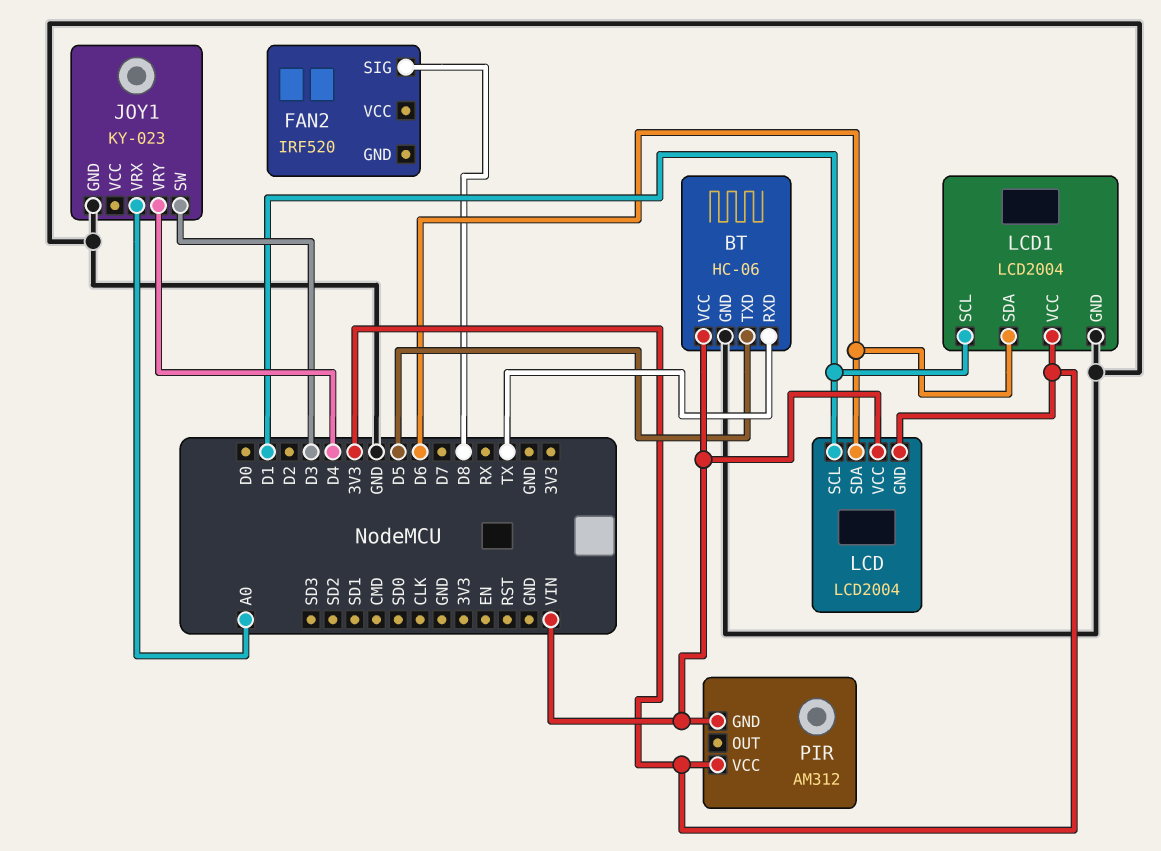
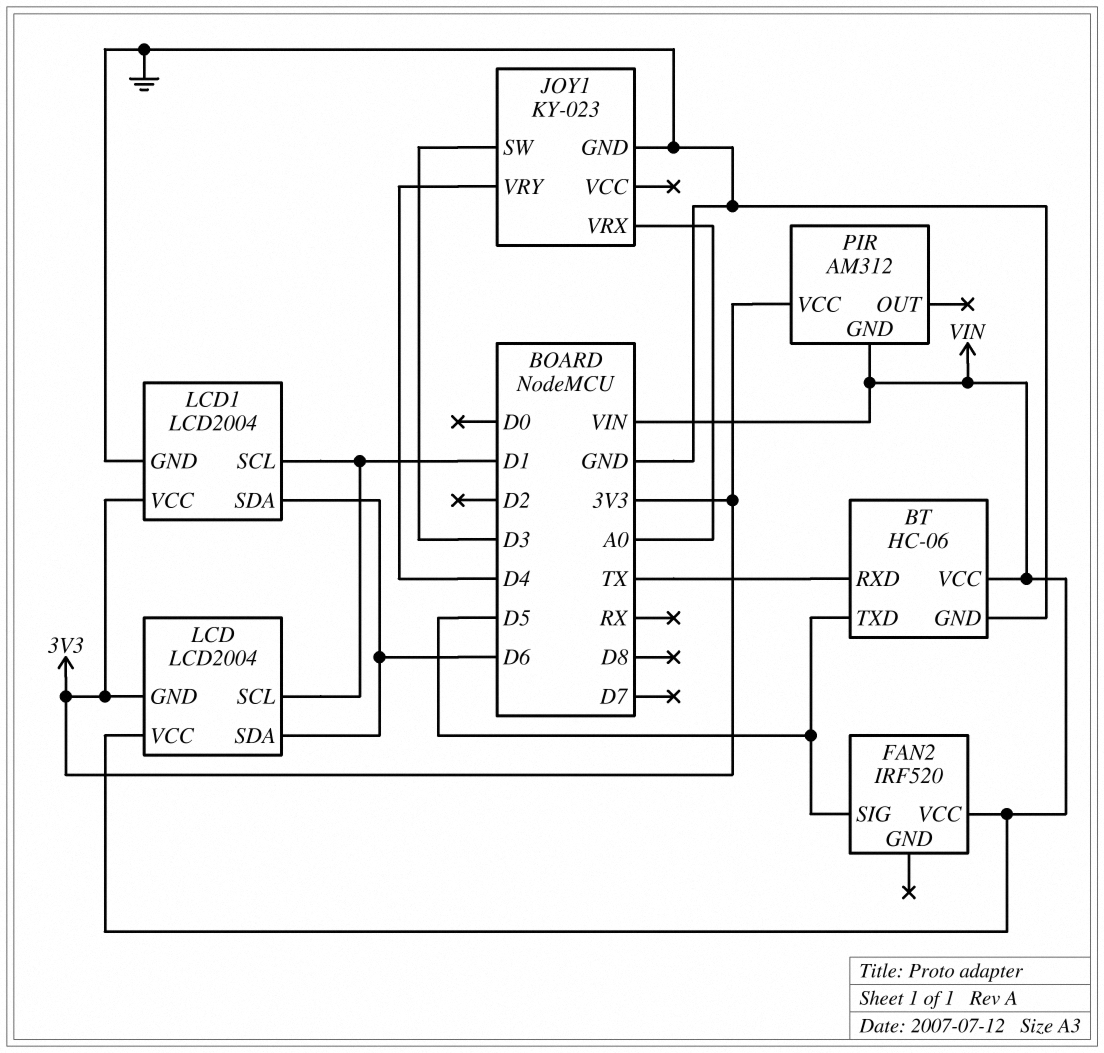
FAN2 pin SIG: D8 -> D5
FAN2 pin VCC: none -> VIN

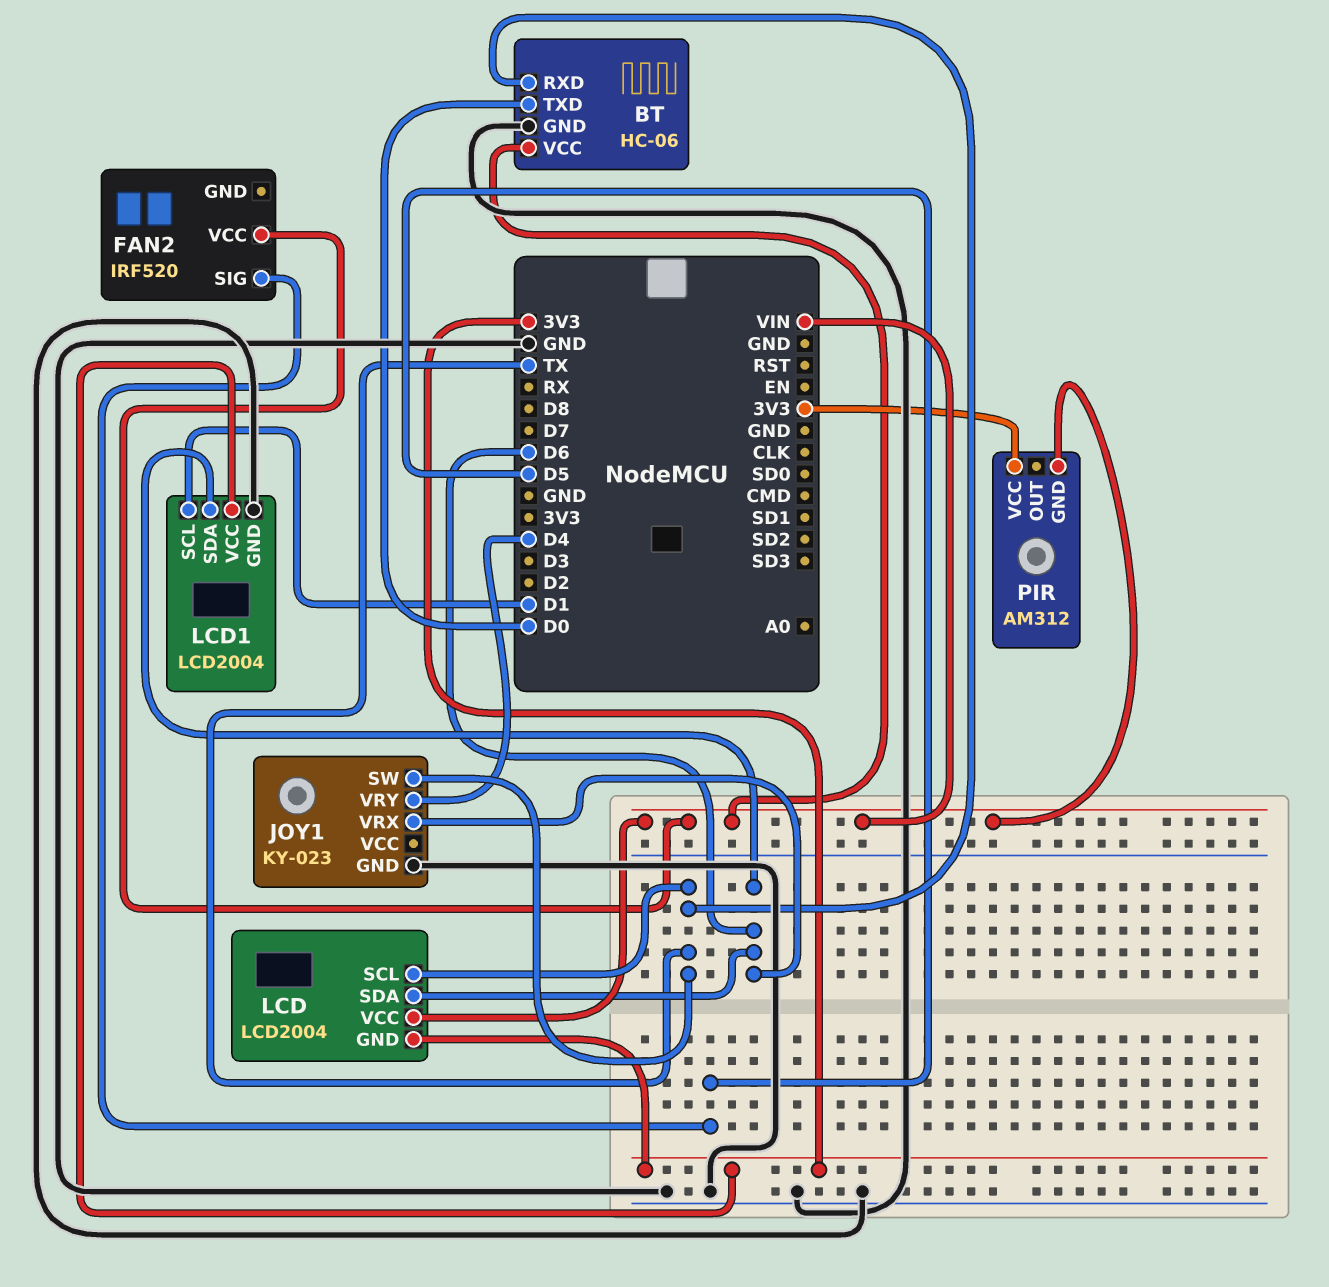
BT pin TXD: D5 -> D0
JOY1 pin SW: D3 -> TX
JOY1 pin VRX: A0 -> D6
LCD pin SCL: D1 -> TX

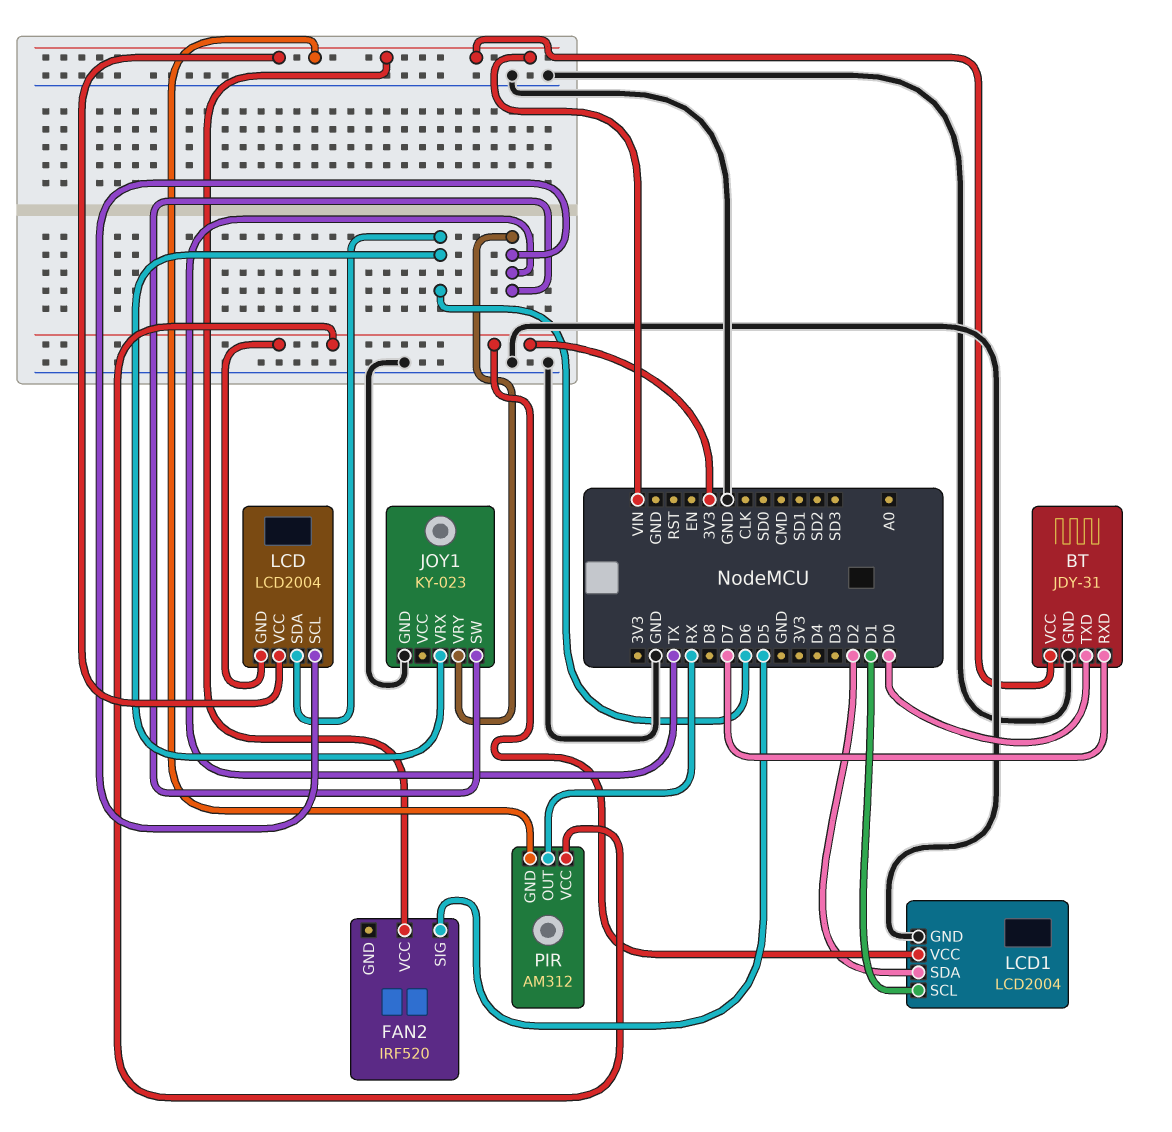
BT: HC-06 -> JDY-31
BT pin RXD: TX -> D7
JOY1 pin VRY: D4 -> TX
LCD1 pin SDA: D6 -> D2
PIR pin OUT: none -> RX

